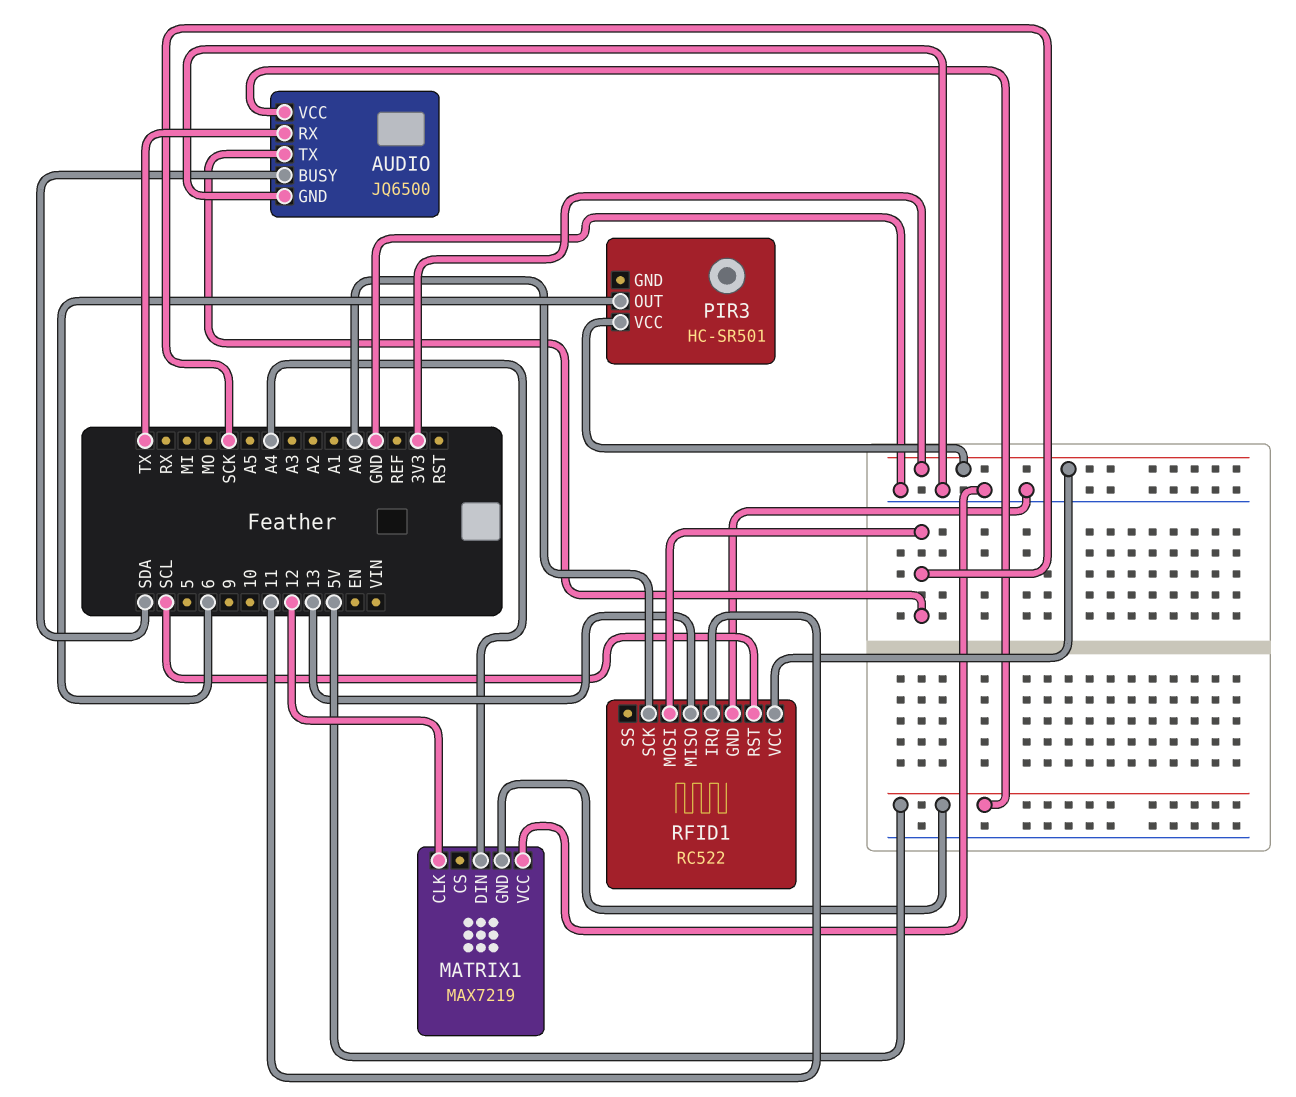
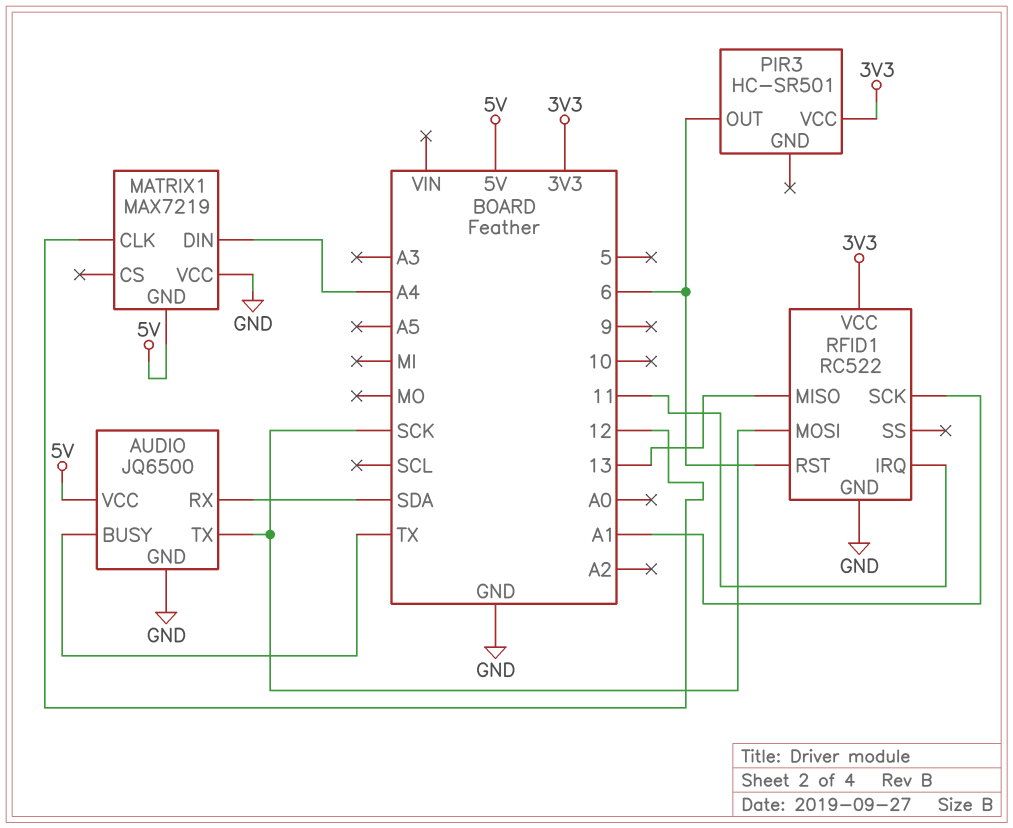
AUDIO pin BUSY: SDA -> TX
AUDIO pin RX: TX -> SDA
RFID1 pin RST: SCL -> 6
RFID1 pin SCK: A0 -> A1

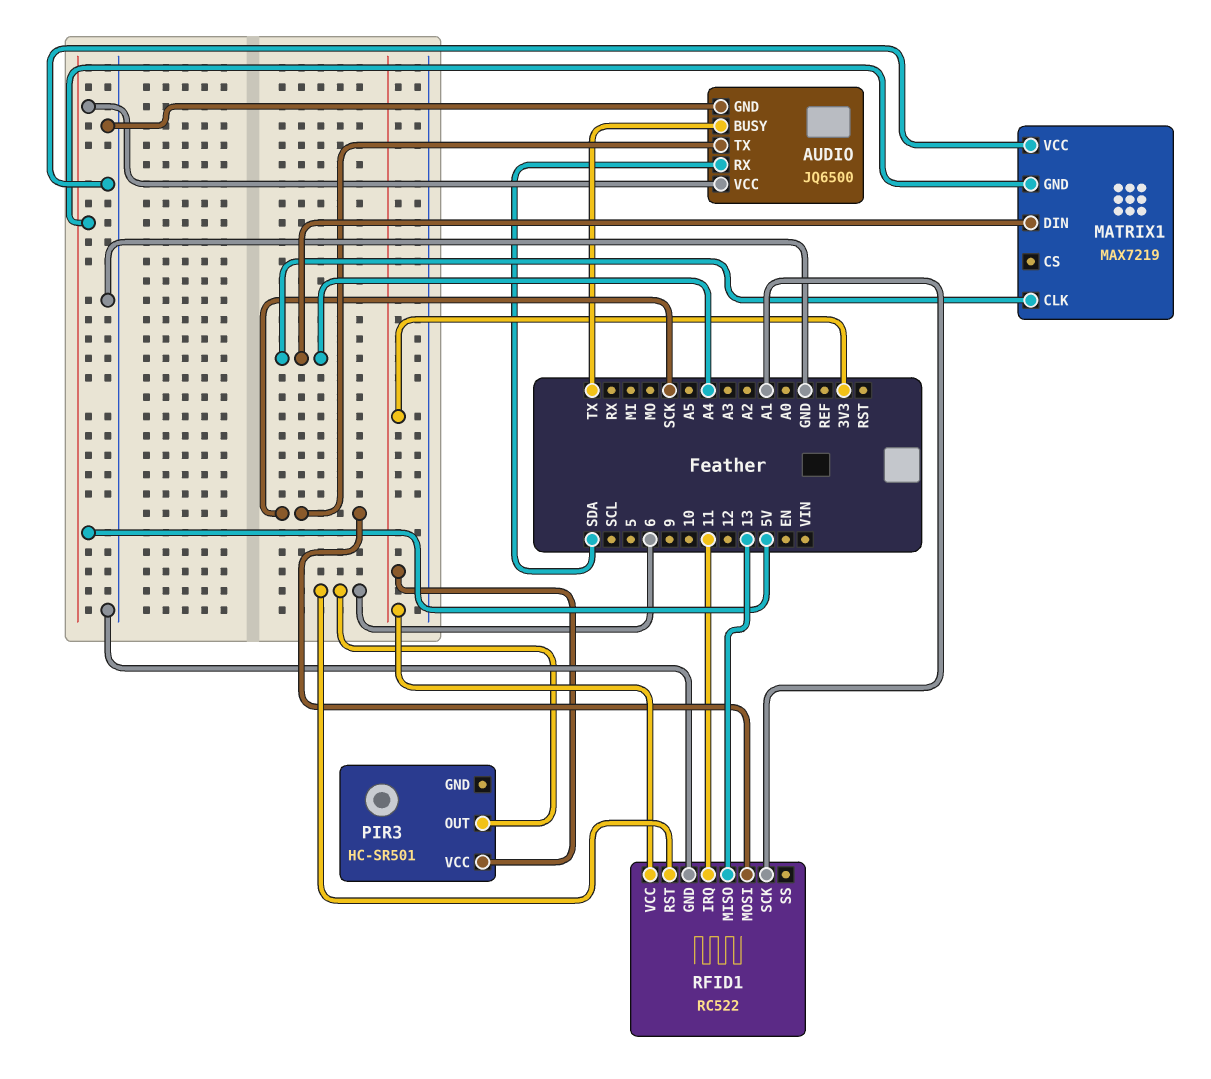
MATRIX1 pin CLK: 12 -> A4

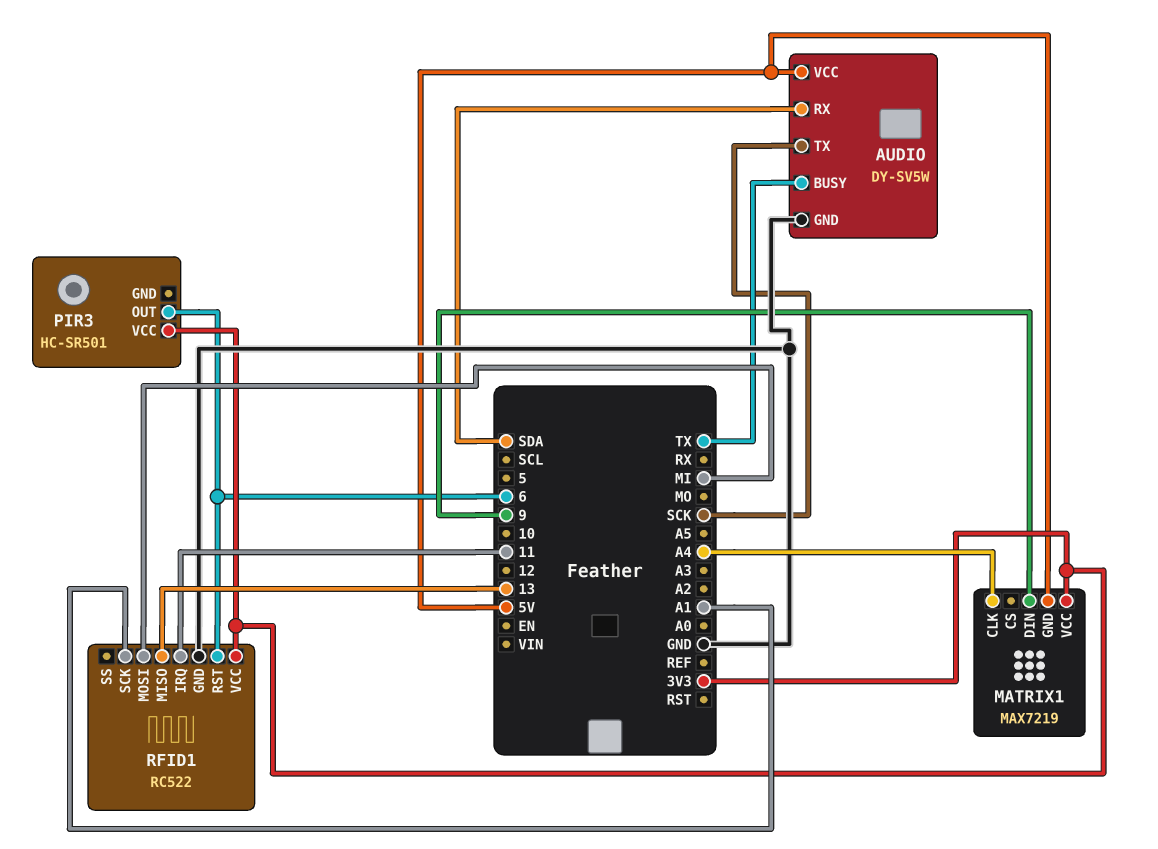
AUDIO: JQ6500 -> DY-SV5W
MATRIX1 pin DIN: A4 -> 9
MATRIX1 pin VCC: GND -> 3V3
RFID1 pin MOSI: SCK -> MI

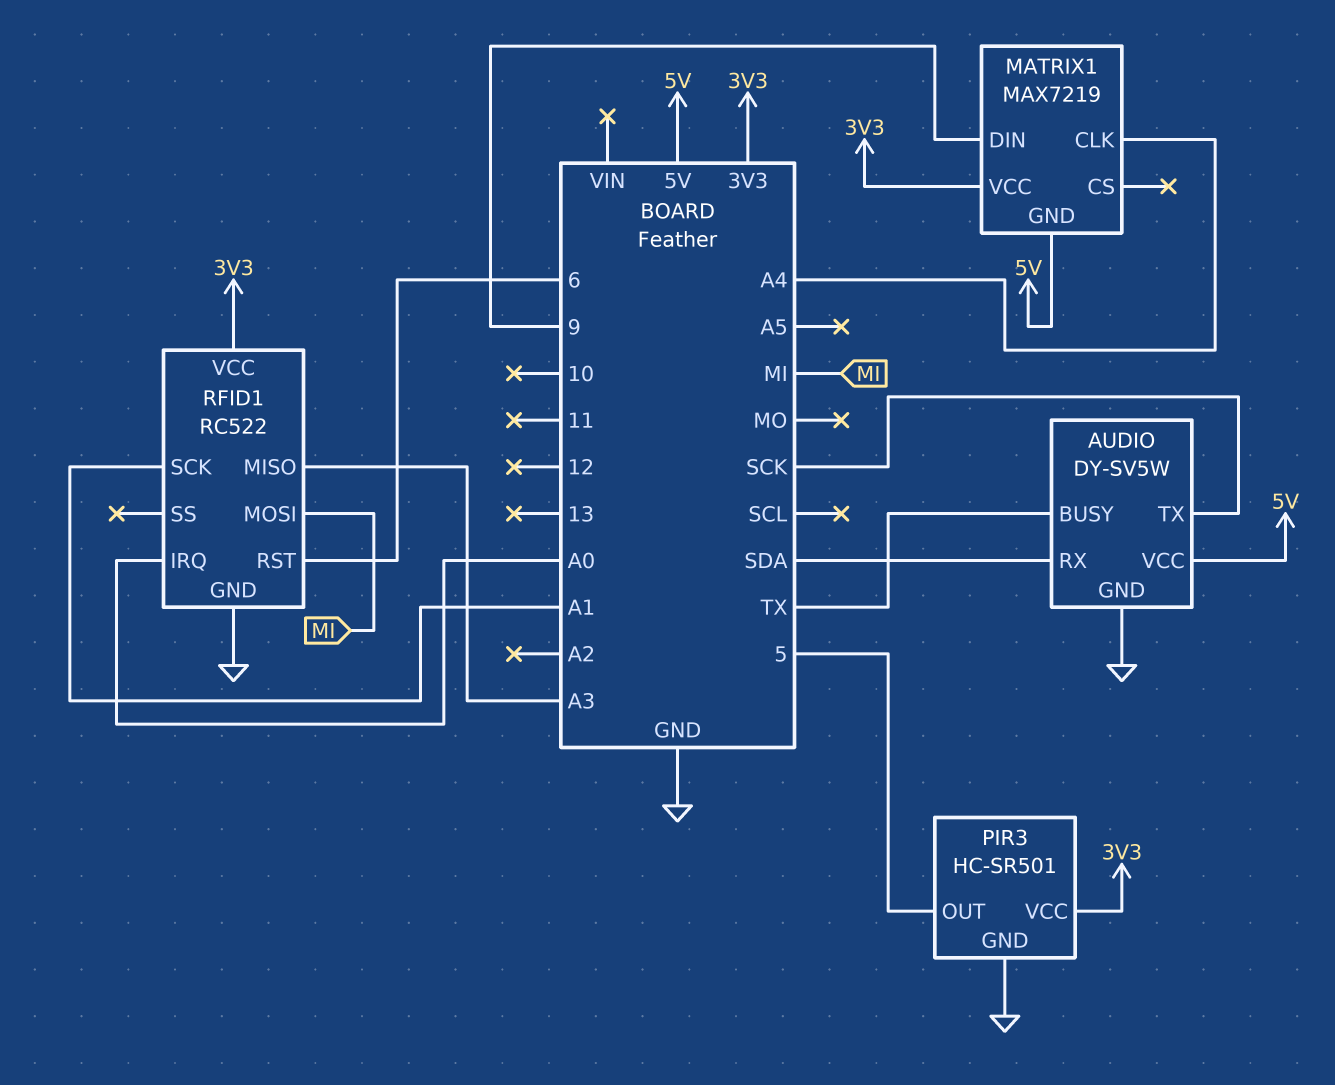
PIR3 pin GND: none -> GND
PIR3 pin OUT: 6 -> 5
RFID1 pin IRQ: 11 -> A0
RFID1 pin MISO: 13 -> A3

